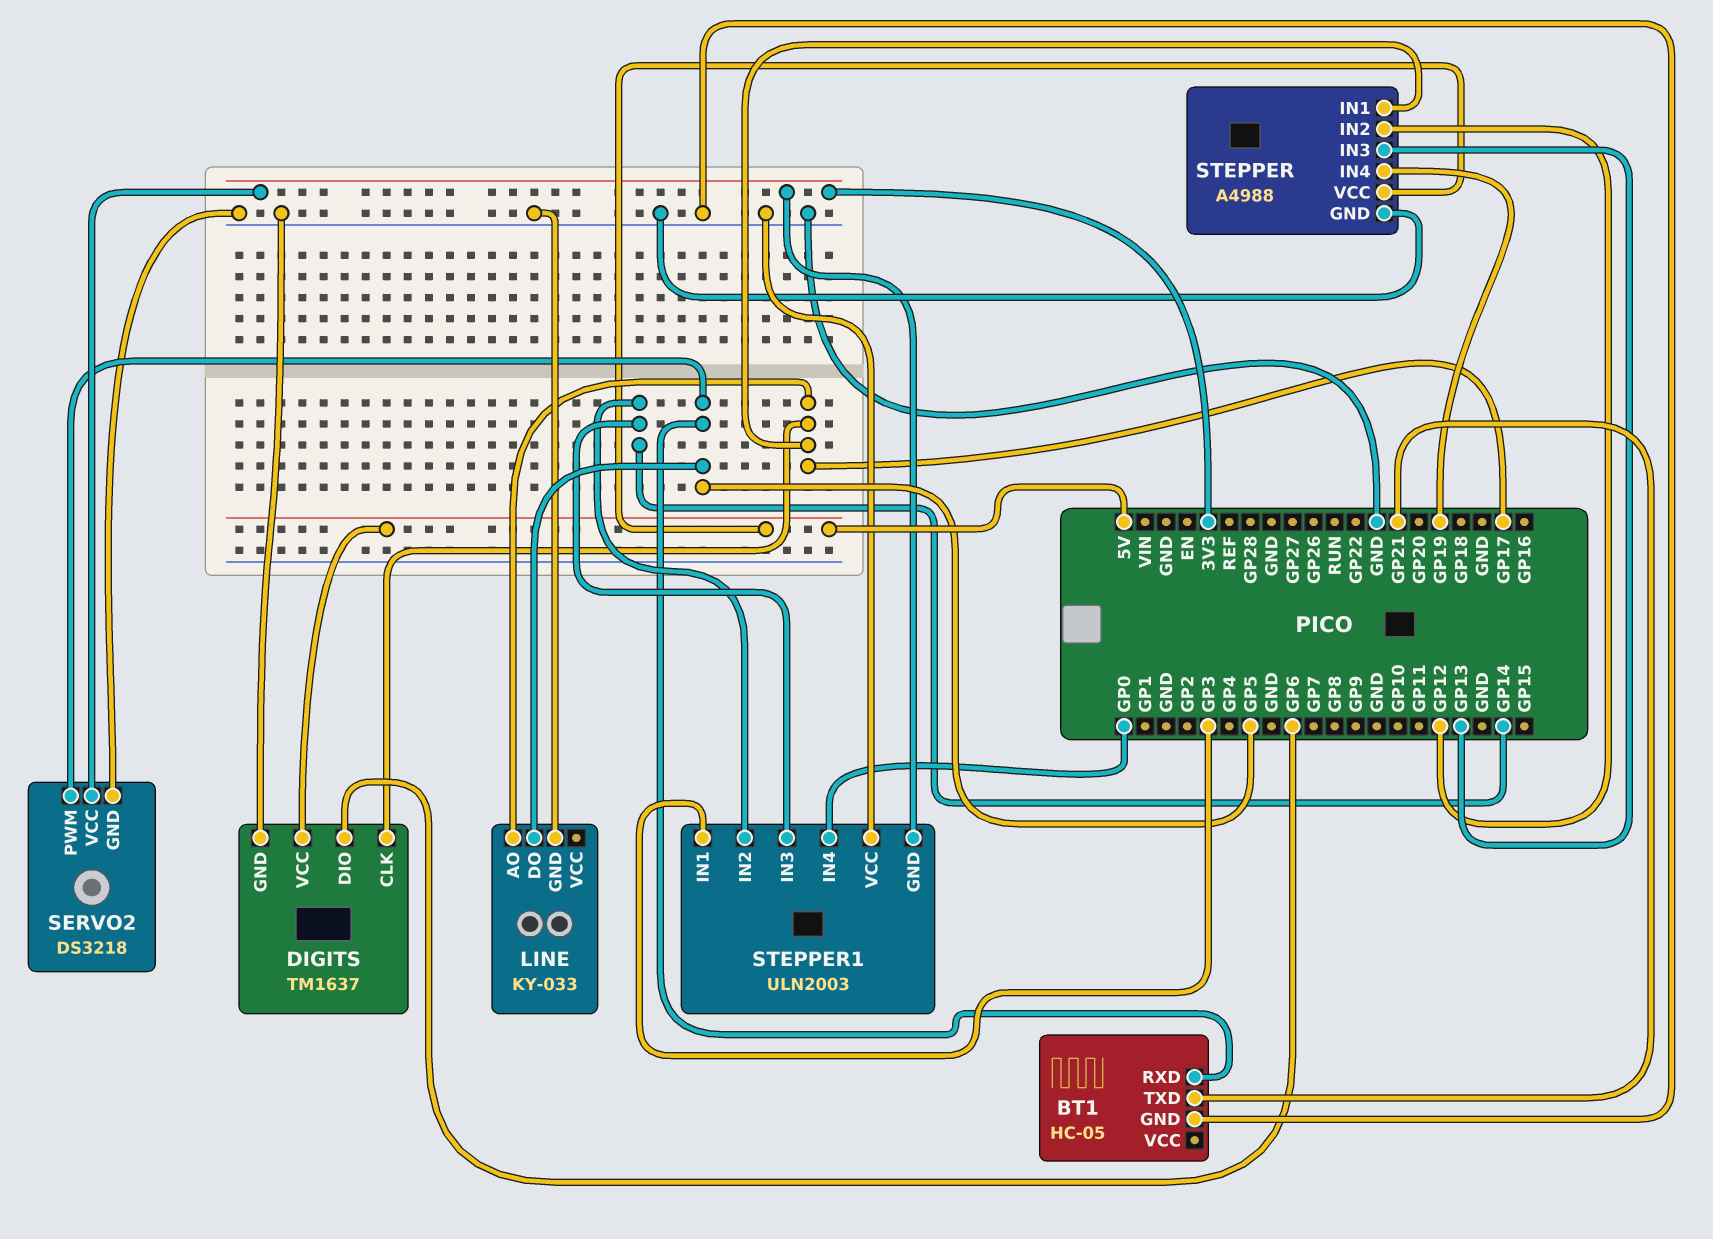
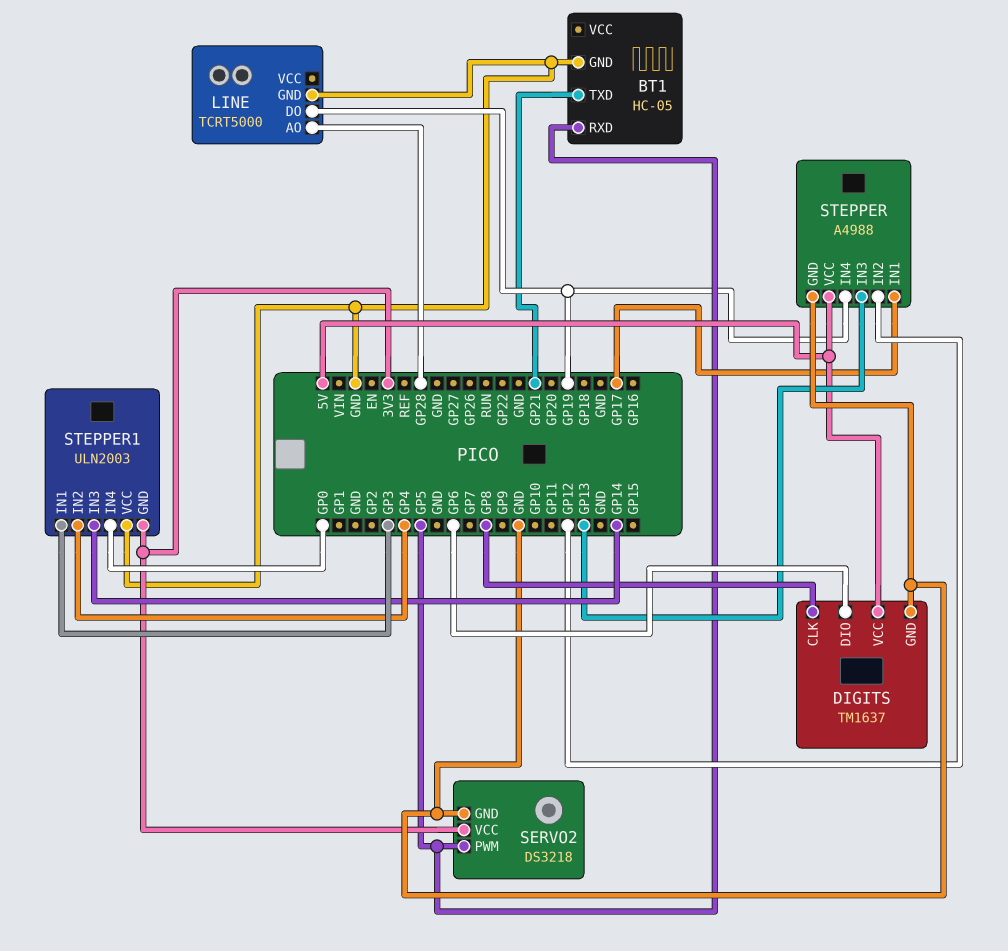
DIGITS pin CLK: GP17 -> GP8
LINE: KY-033 -> TCRT5000
LINE pin AO: GP17 -> GP28
LINE pin DO: GP5 -> GP19
STEPPER1 pin IN2: GP14 -> GP4

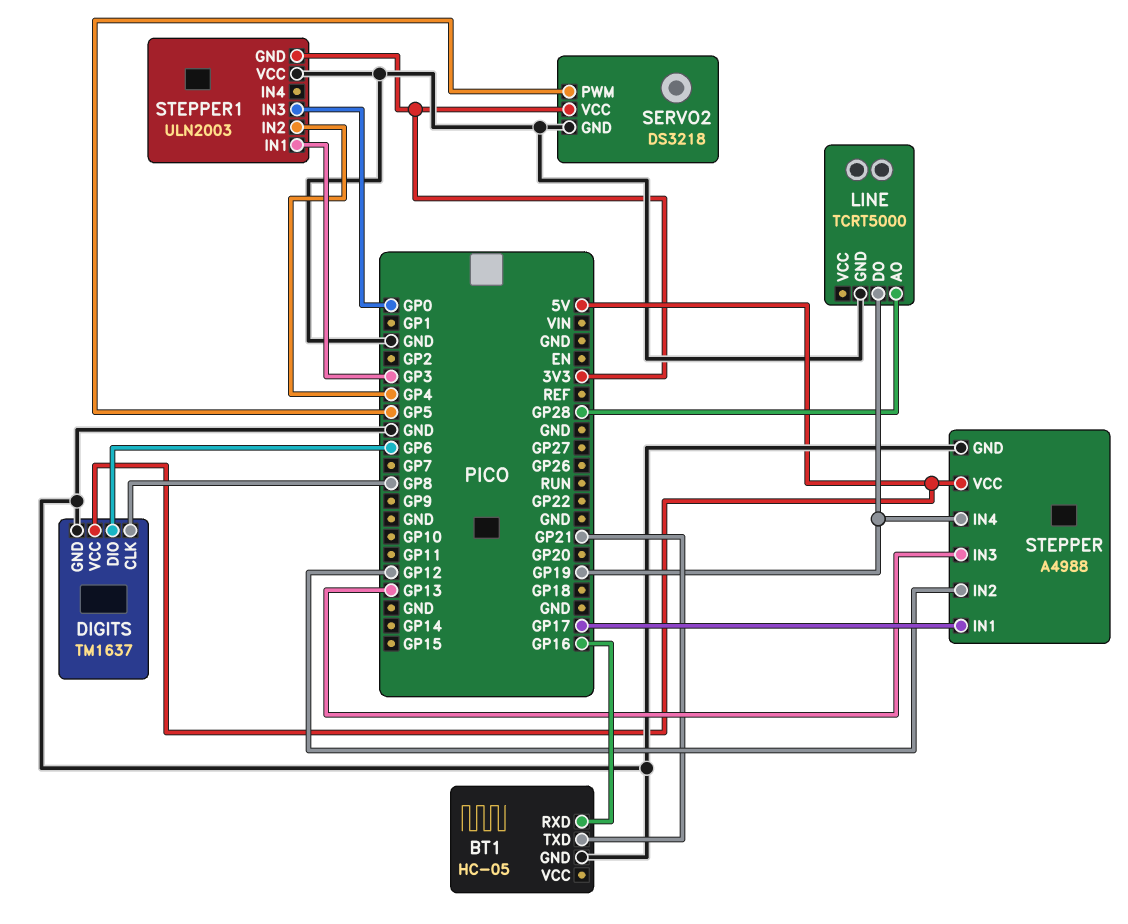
BT1 pin RXD: GP5 -> GP16
STEPPER1 pin IN3: GP14 -> GP0
STEPPER1 pin IN4: GP0 -> none

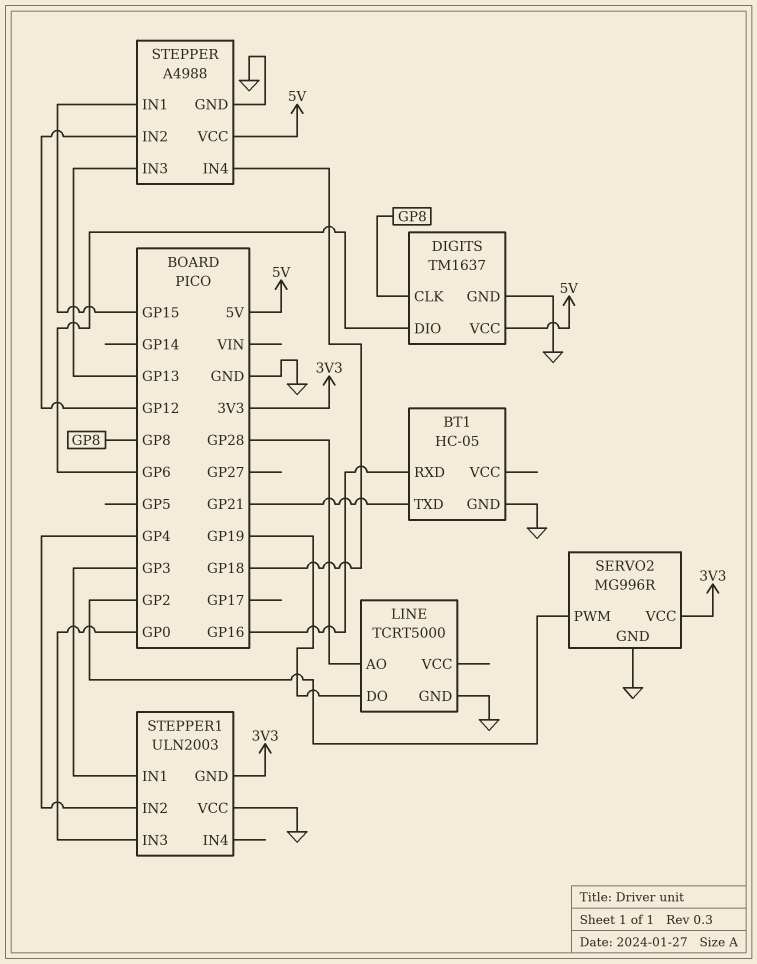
SERVO2: DS3218 -> MG996R
SERVO2 pin PWM: GP5 -> GP2
STEPPER pin IN1: GP17 -> GP15
STEPPER pin IN4: GP19 -> GP18

